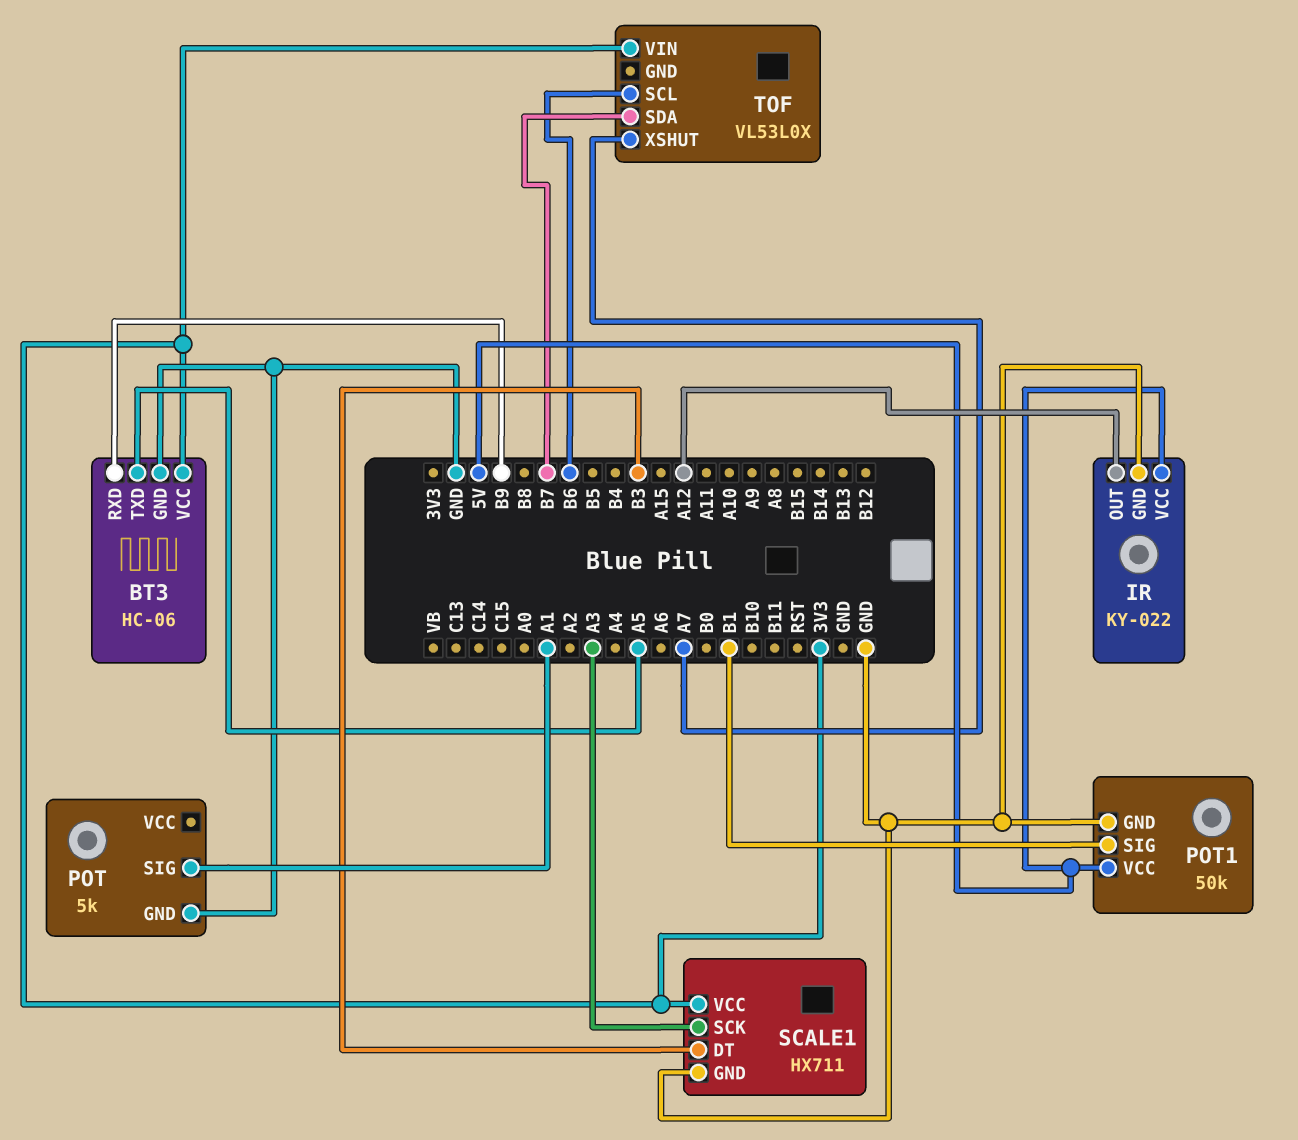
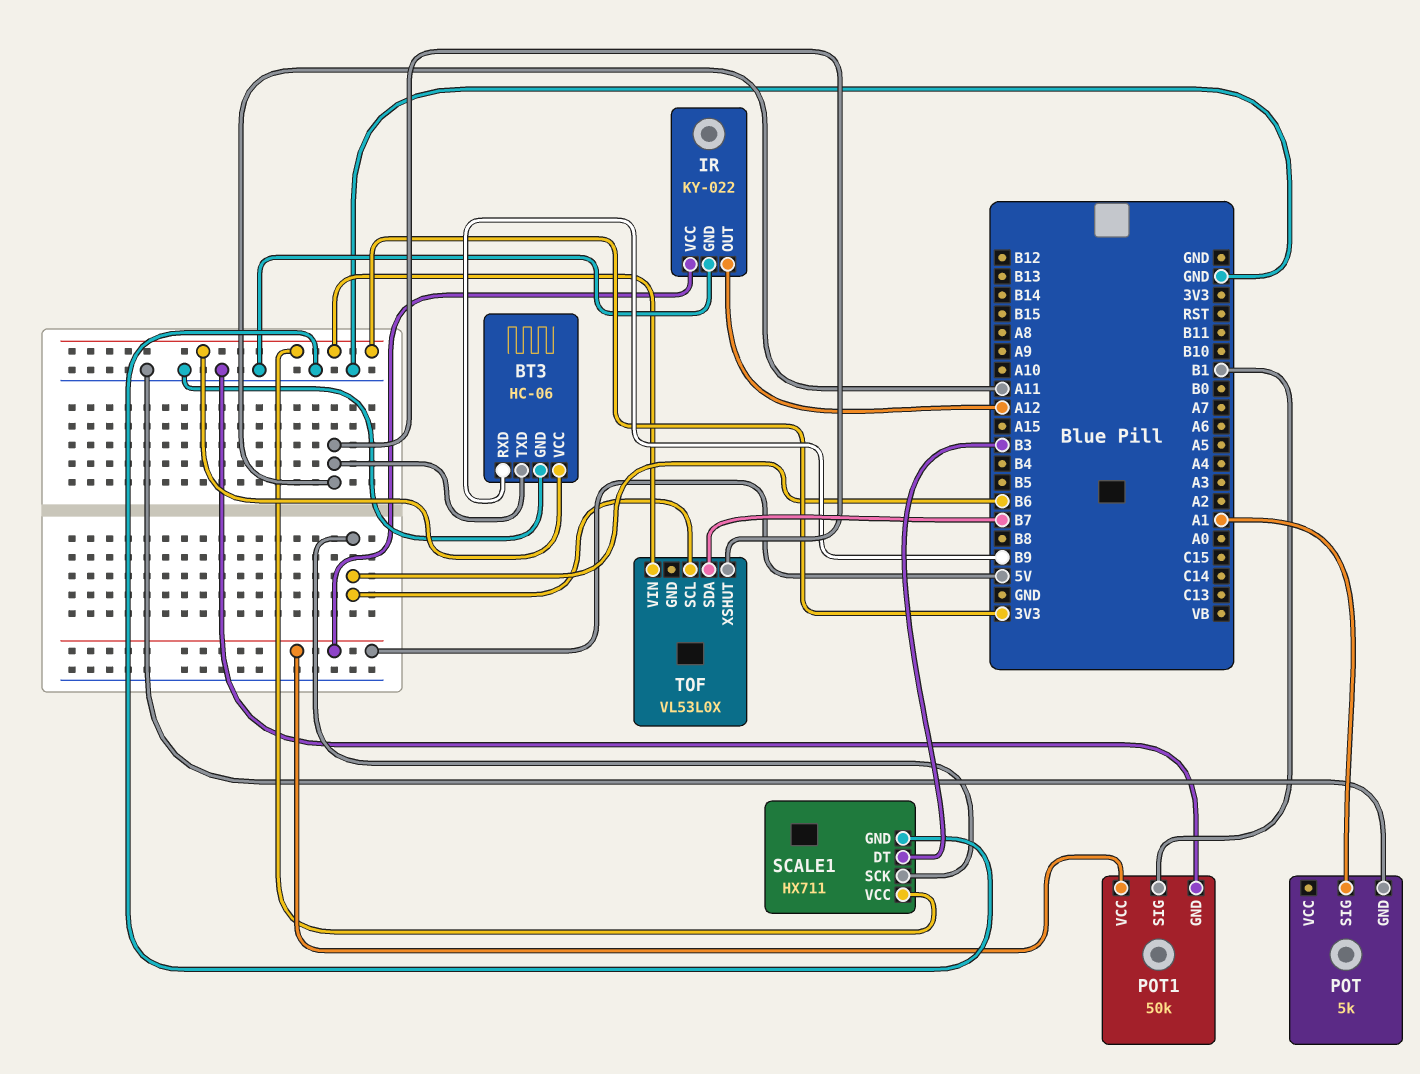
BT3 pin TXD: A5 -> A11
SCALE1 pin SCK: A3 -> B6
TOF pin XSHUT: A7 -> A11

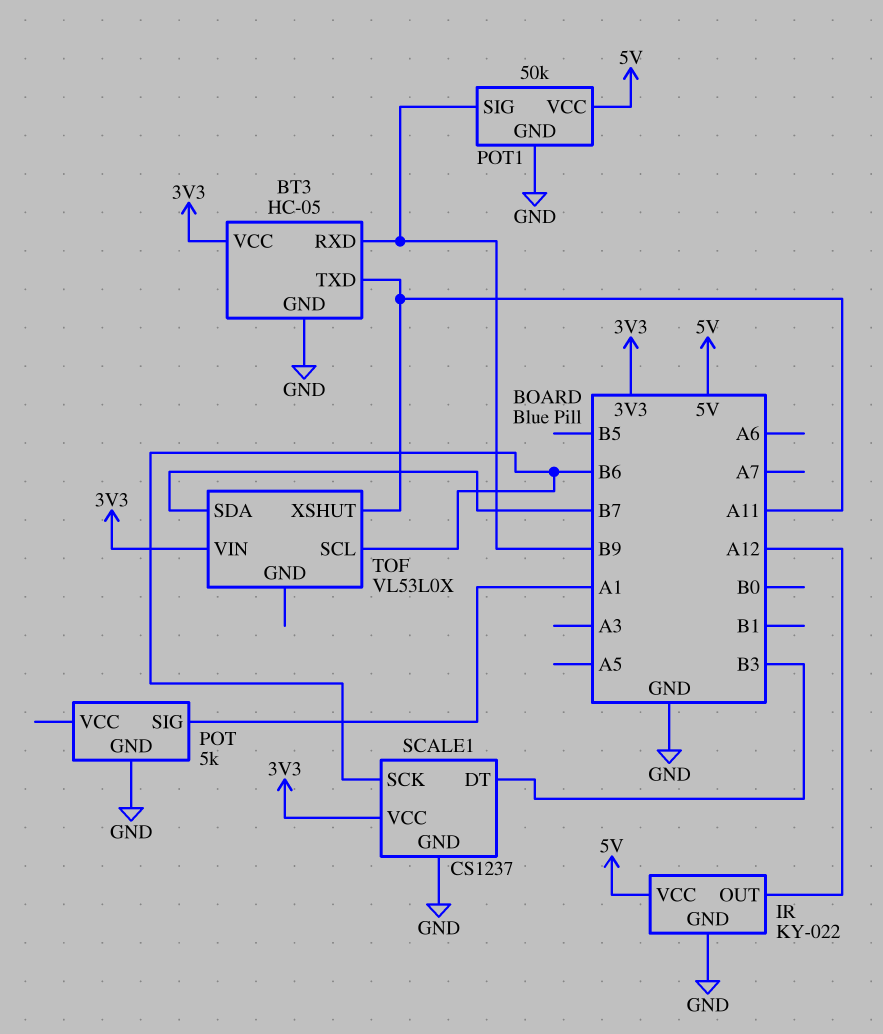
BT3: HC-06 -> HC-05
POT1 pin SIG: B1 -> B9
SCALE1: HX711 -> CS1237

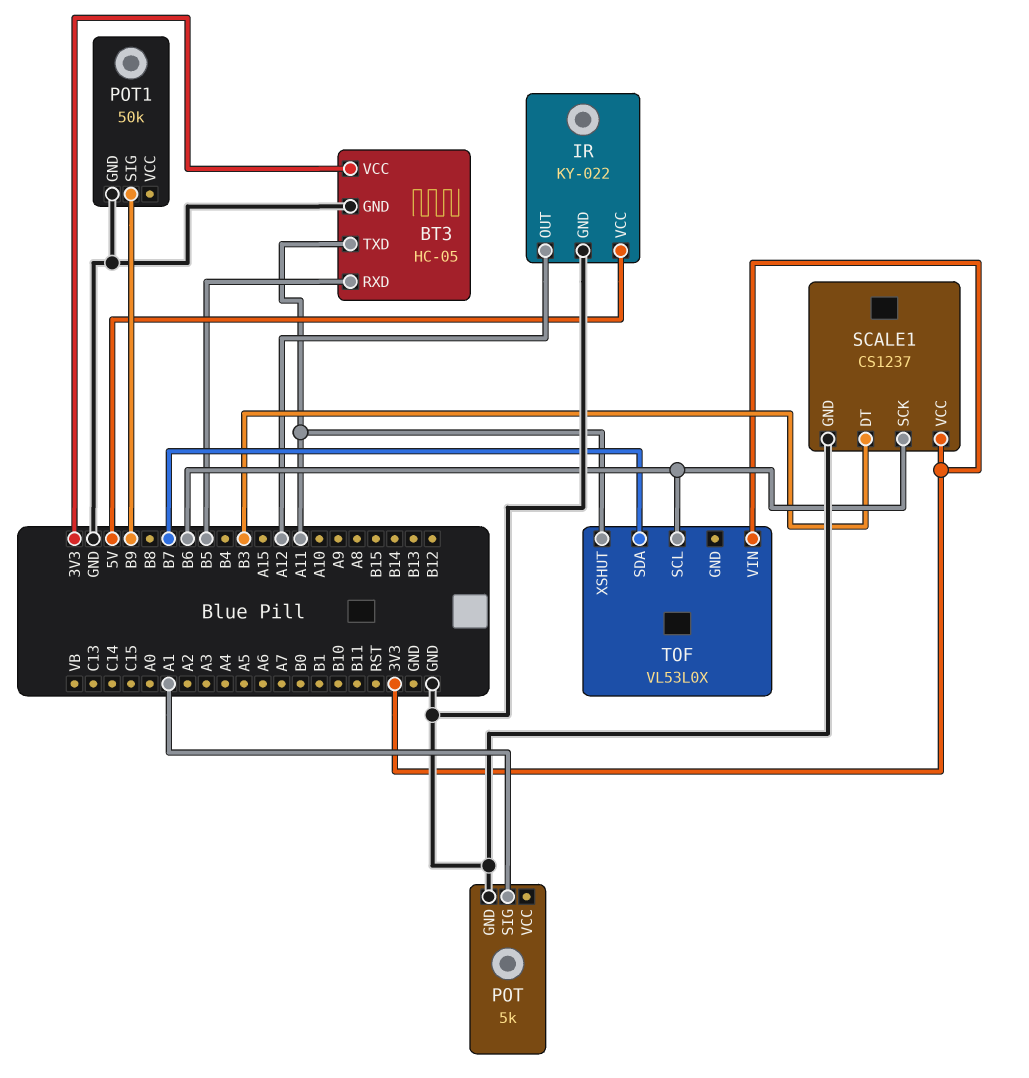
BT3 pin RXD: B9 -> B5
POT1 pin VCC: 5V -> none

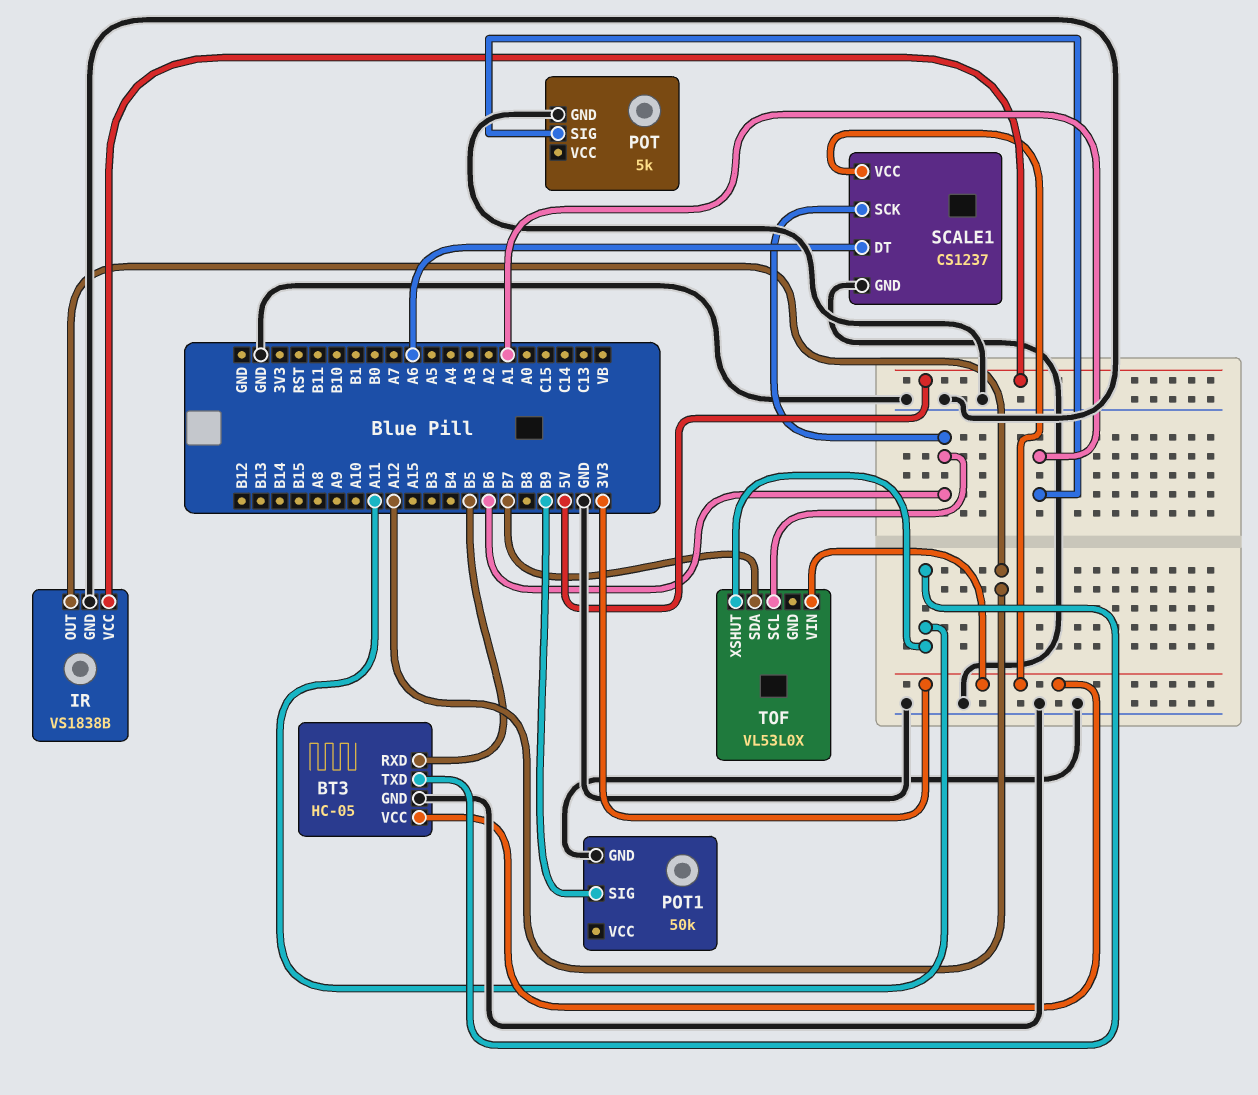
IR: KY-022 -> VS1838B
SCALE1 pin DT: B3 -> A6

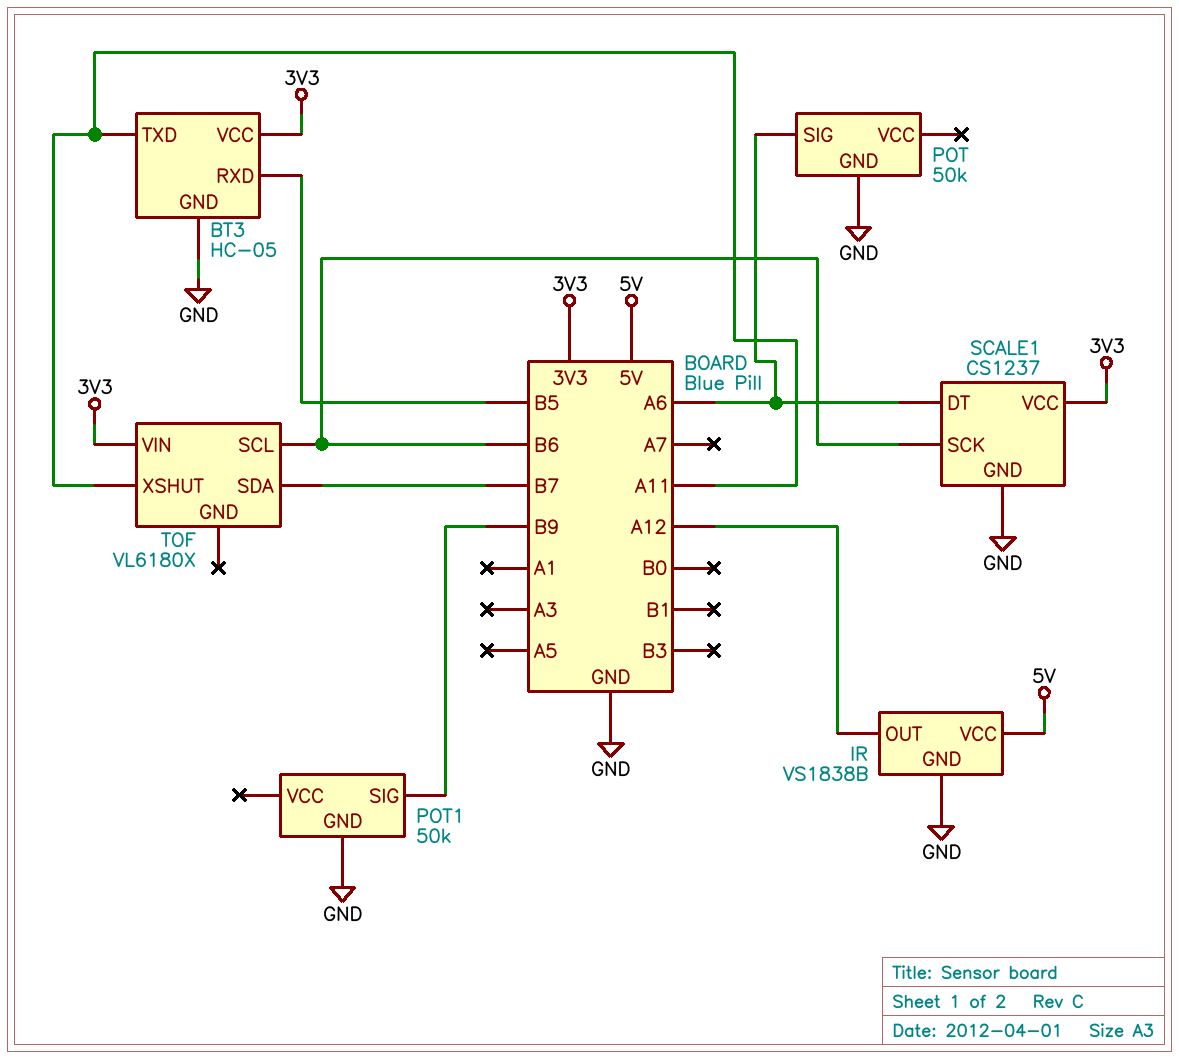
POT: 5k -> 50k
POT pin SIG: A1 -> A6
TOF: VL53L0X -> VL6180X

